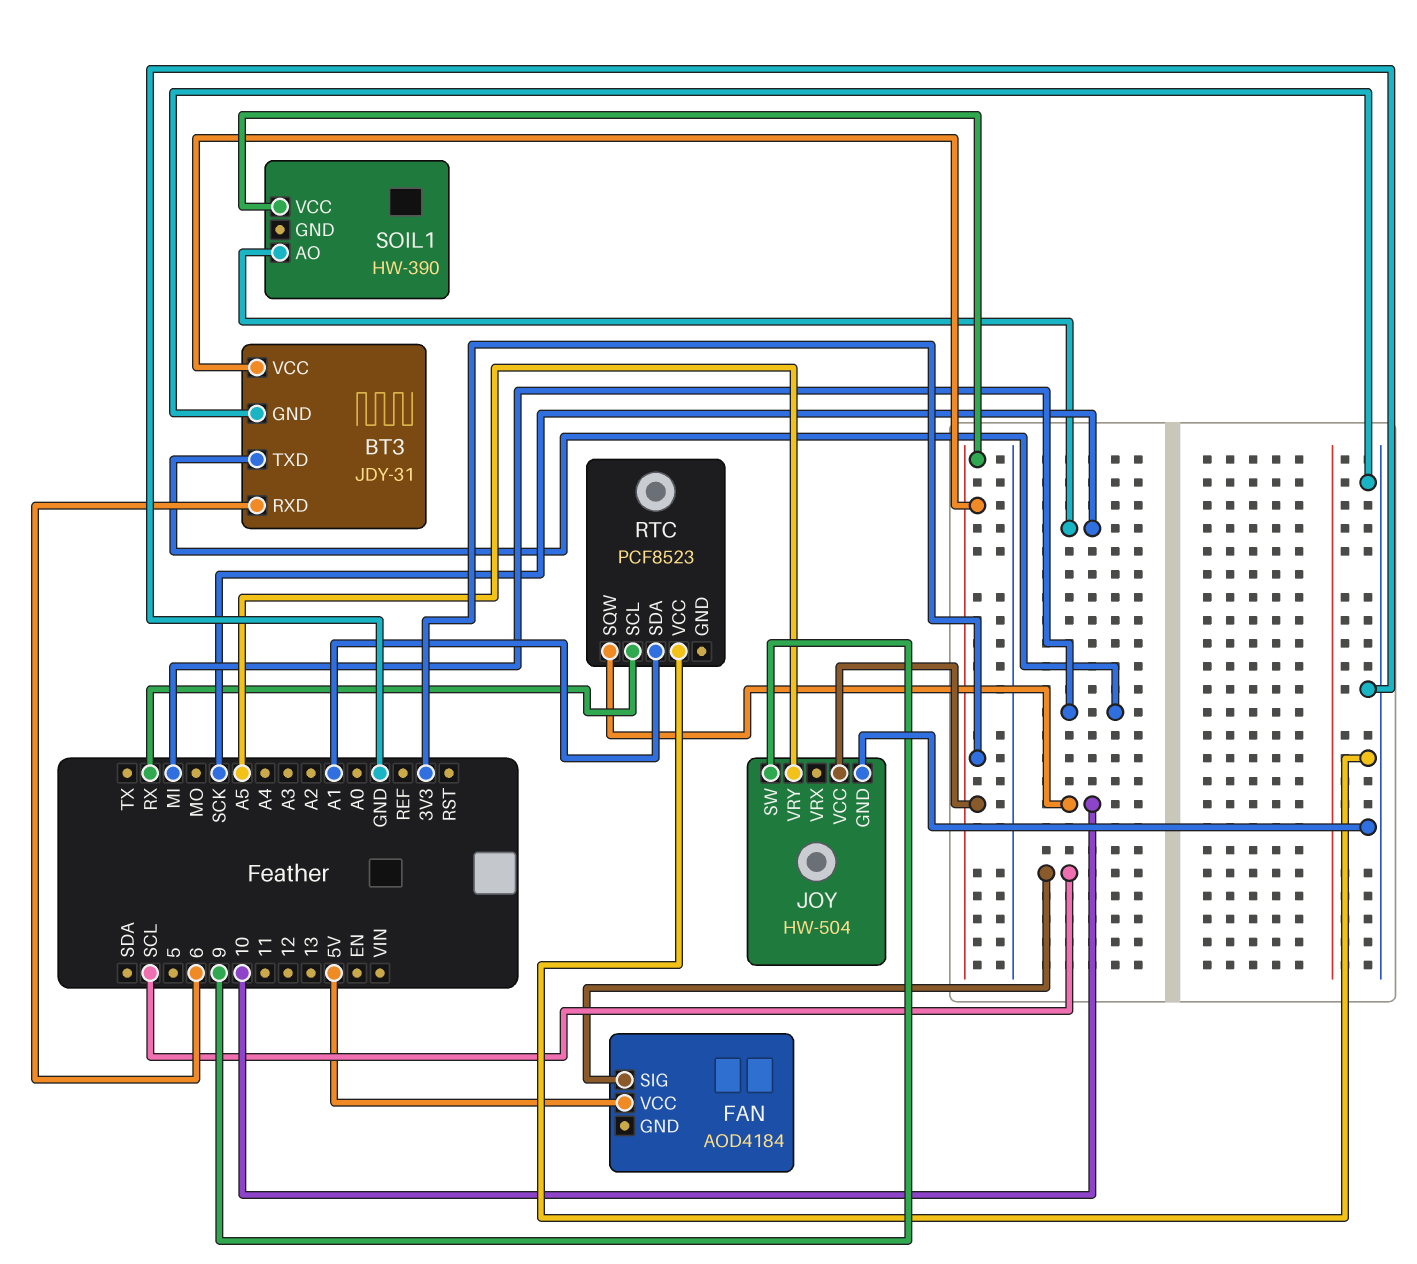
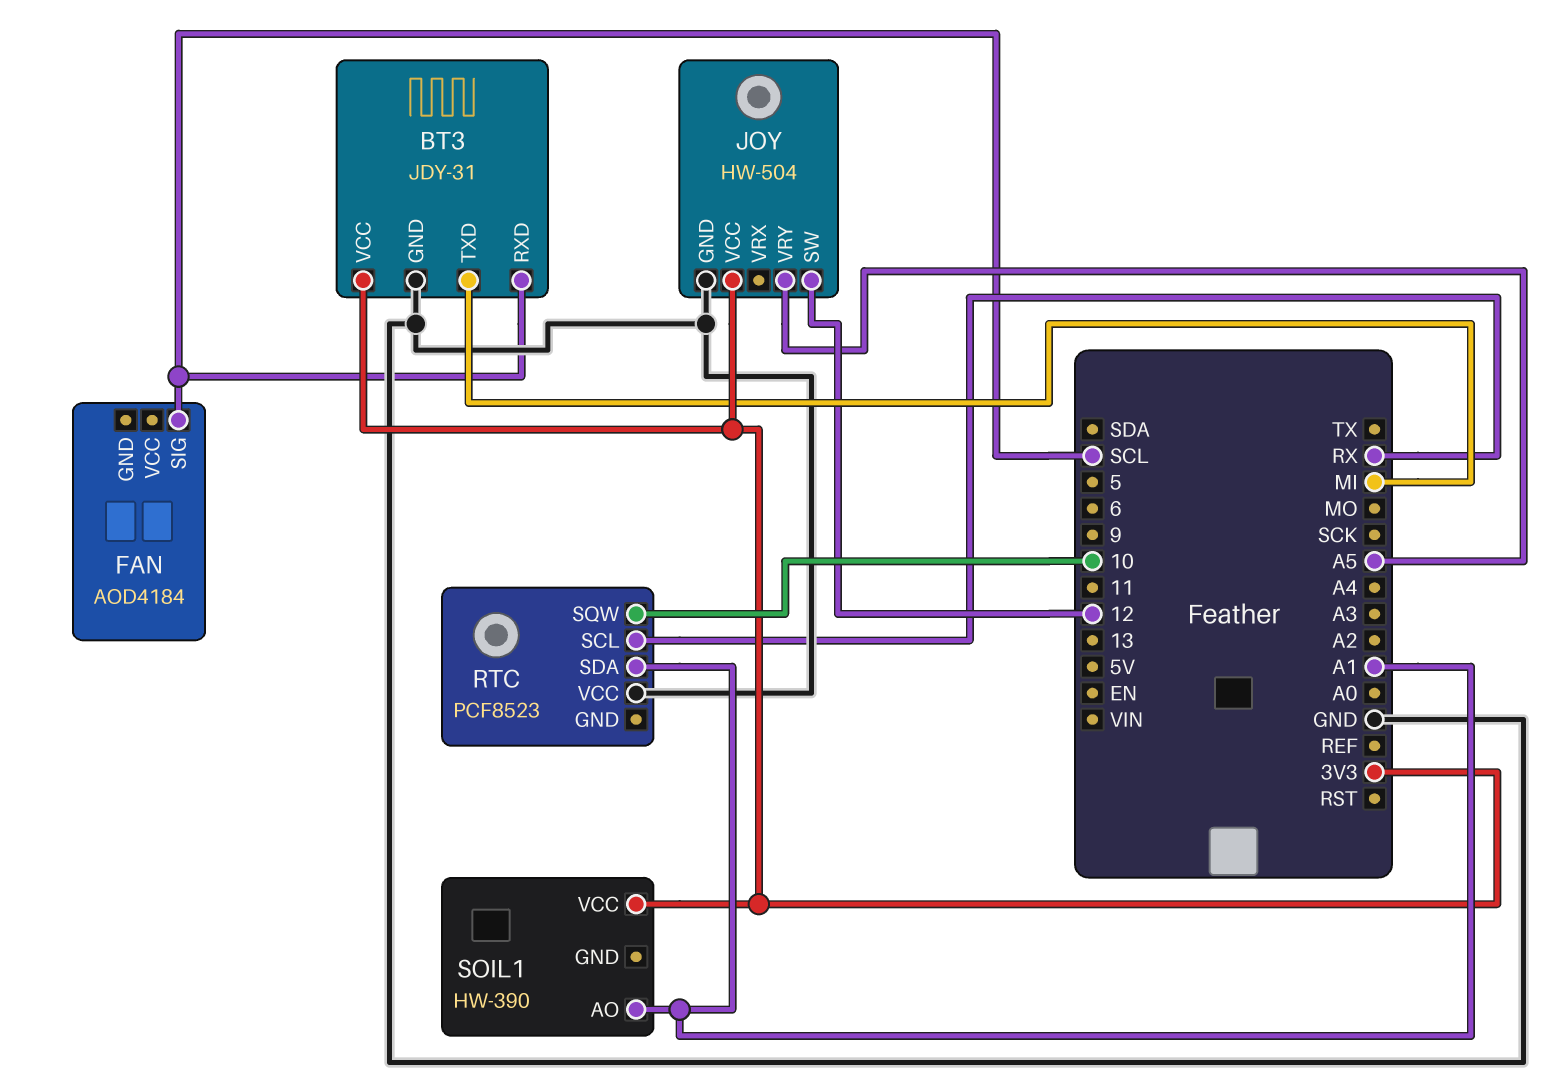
BT3 pin RXD: 6 -> SCL
FAN pin VCC: 5V -> none
JOY pin SW: 9 -> 12
SOIL1 pin AO: SCK -> A1

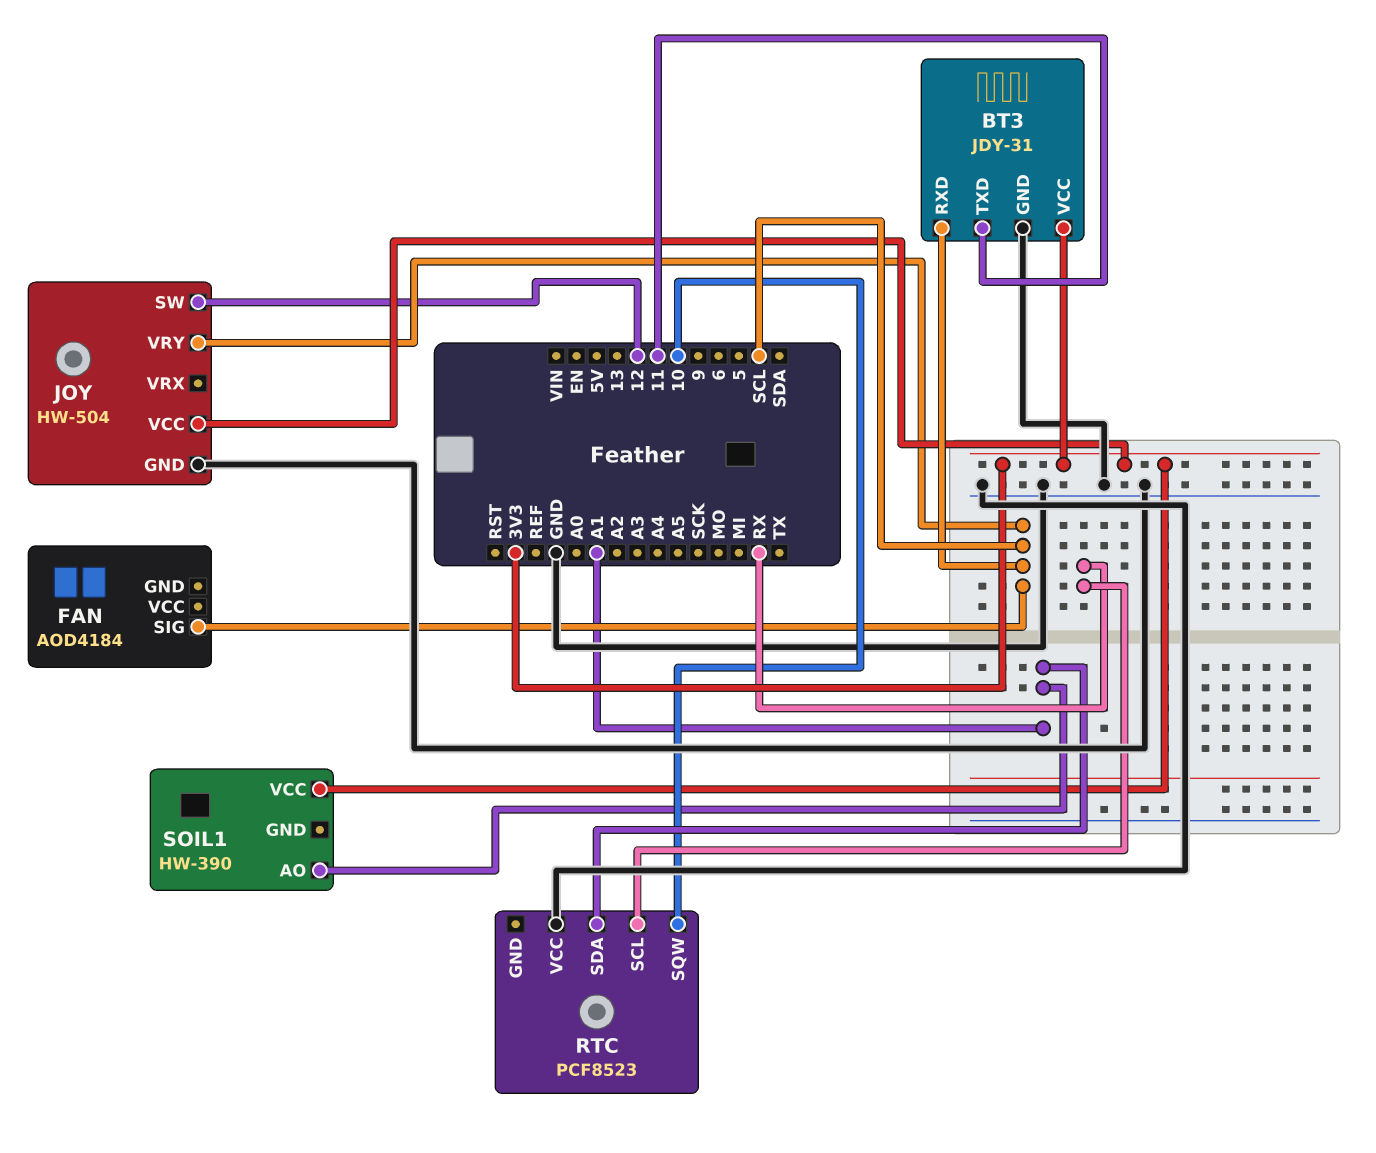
BT3 pin TXD: MI -> 11
JOY pin VRY: A5 -> SCL

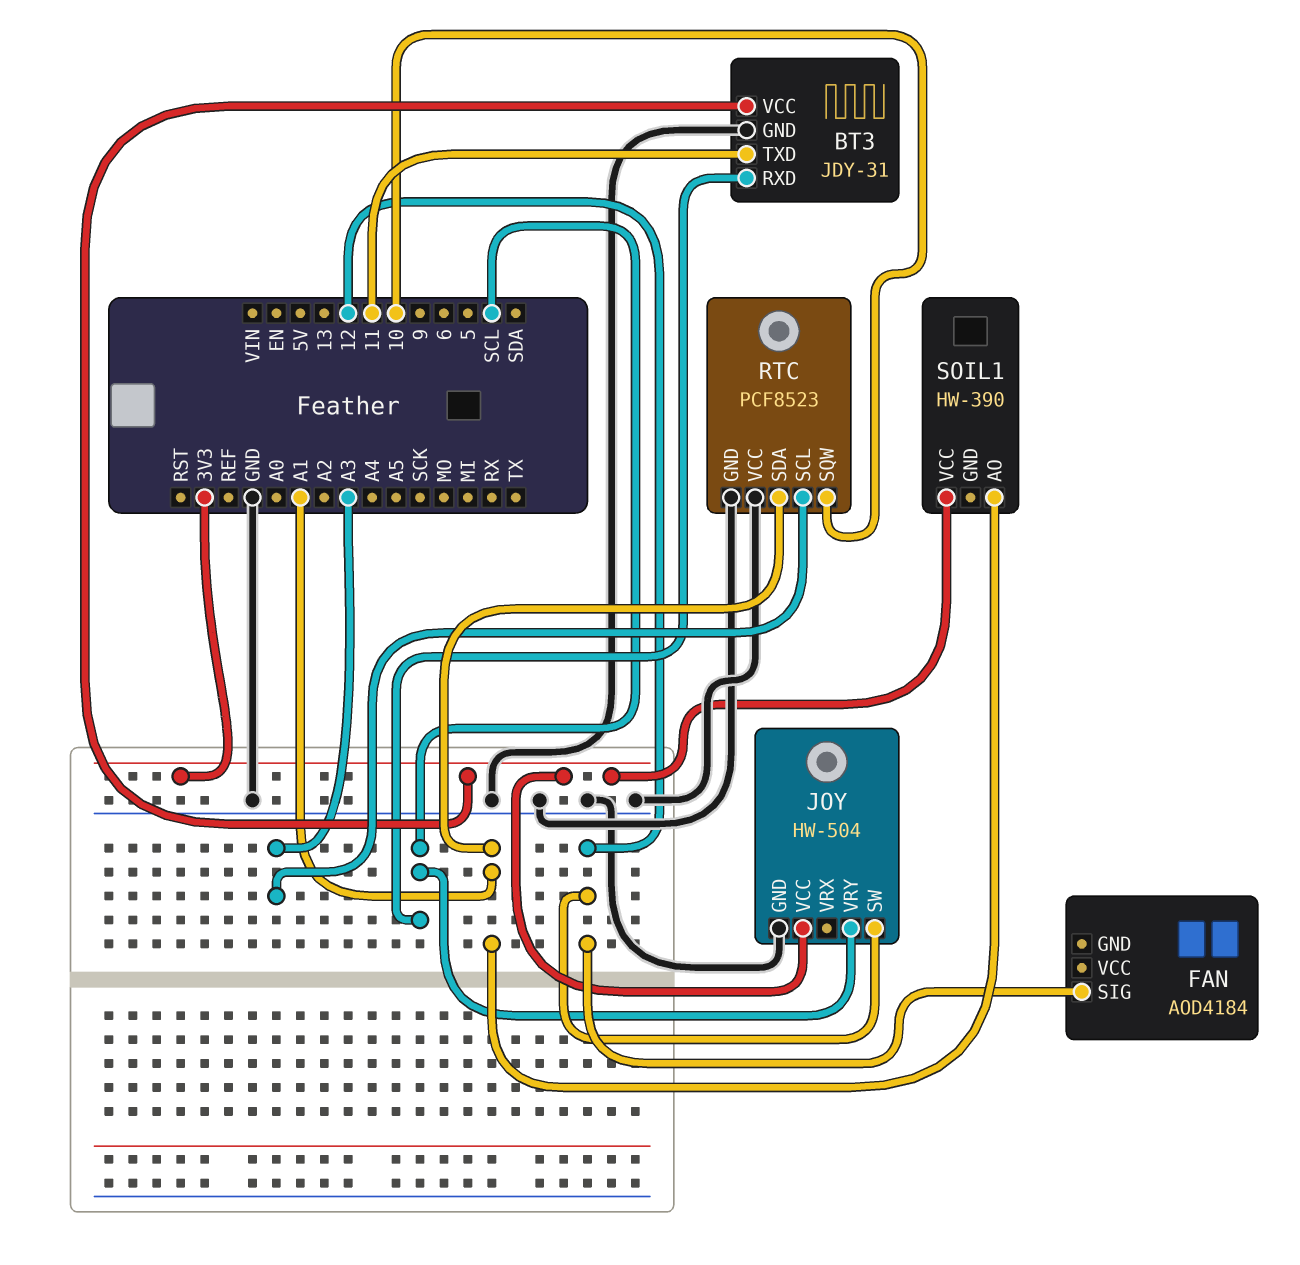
FAN pin SIG: SCL -> 12
RTC pin GND: none -> GND
RTC pin SCL: RX -> A3

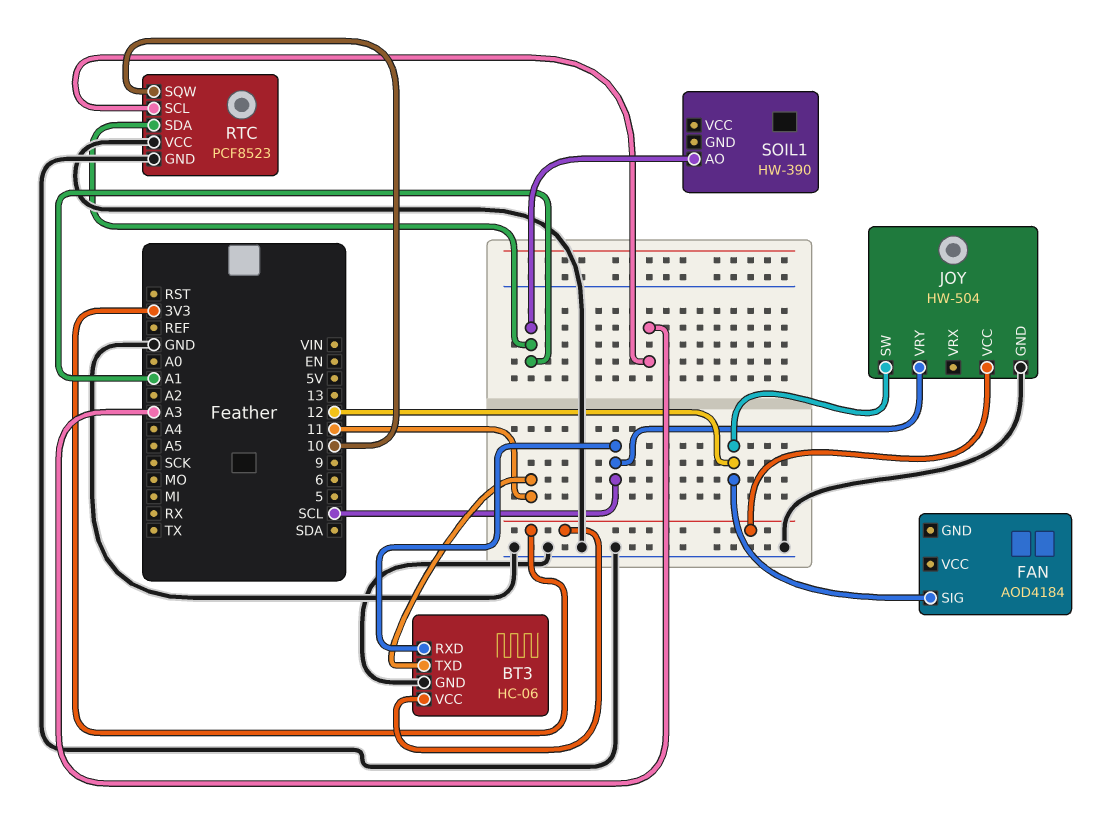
BT3: JDY-31 -> HC-06
SOIL1 pin VCC: 3V3 -> none

